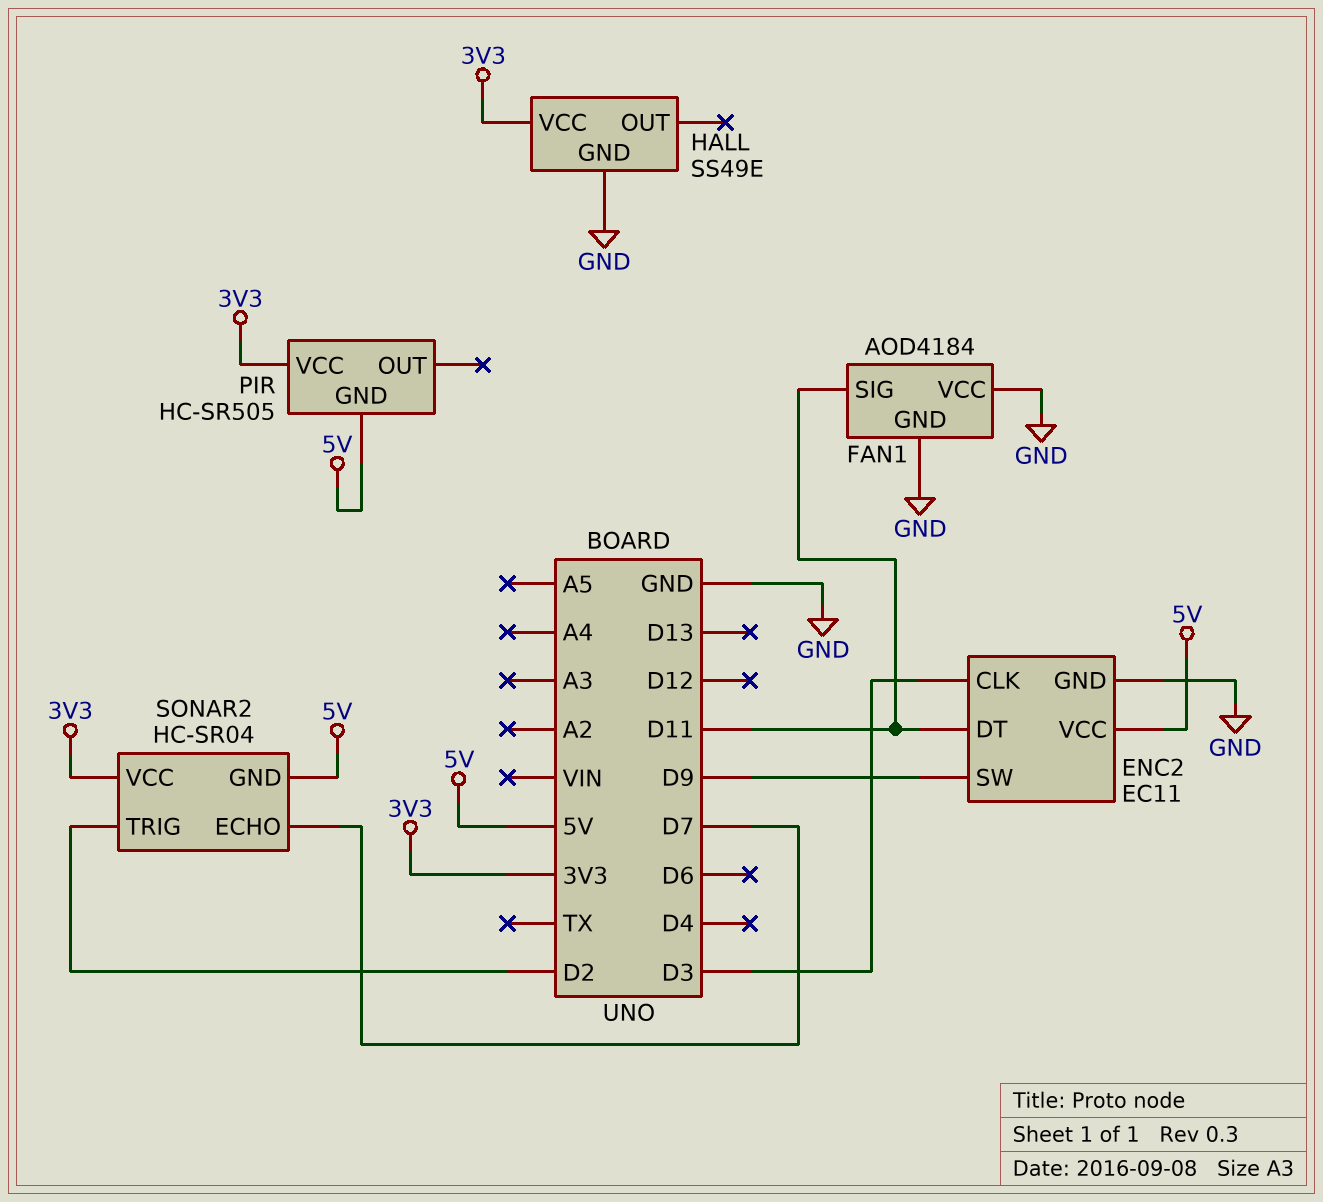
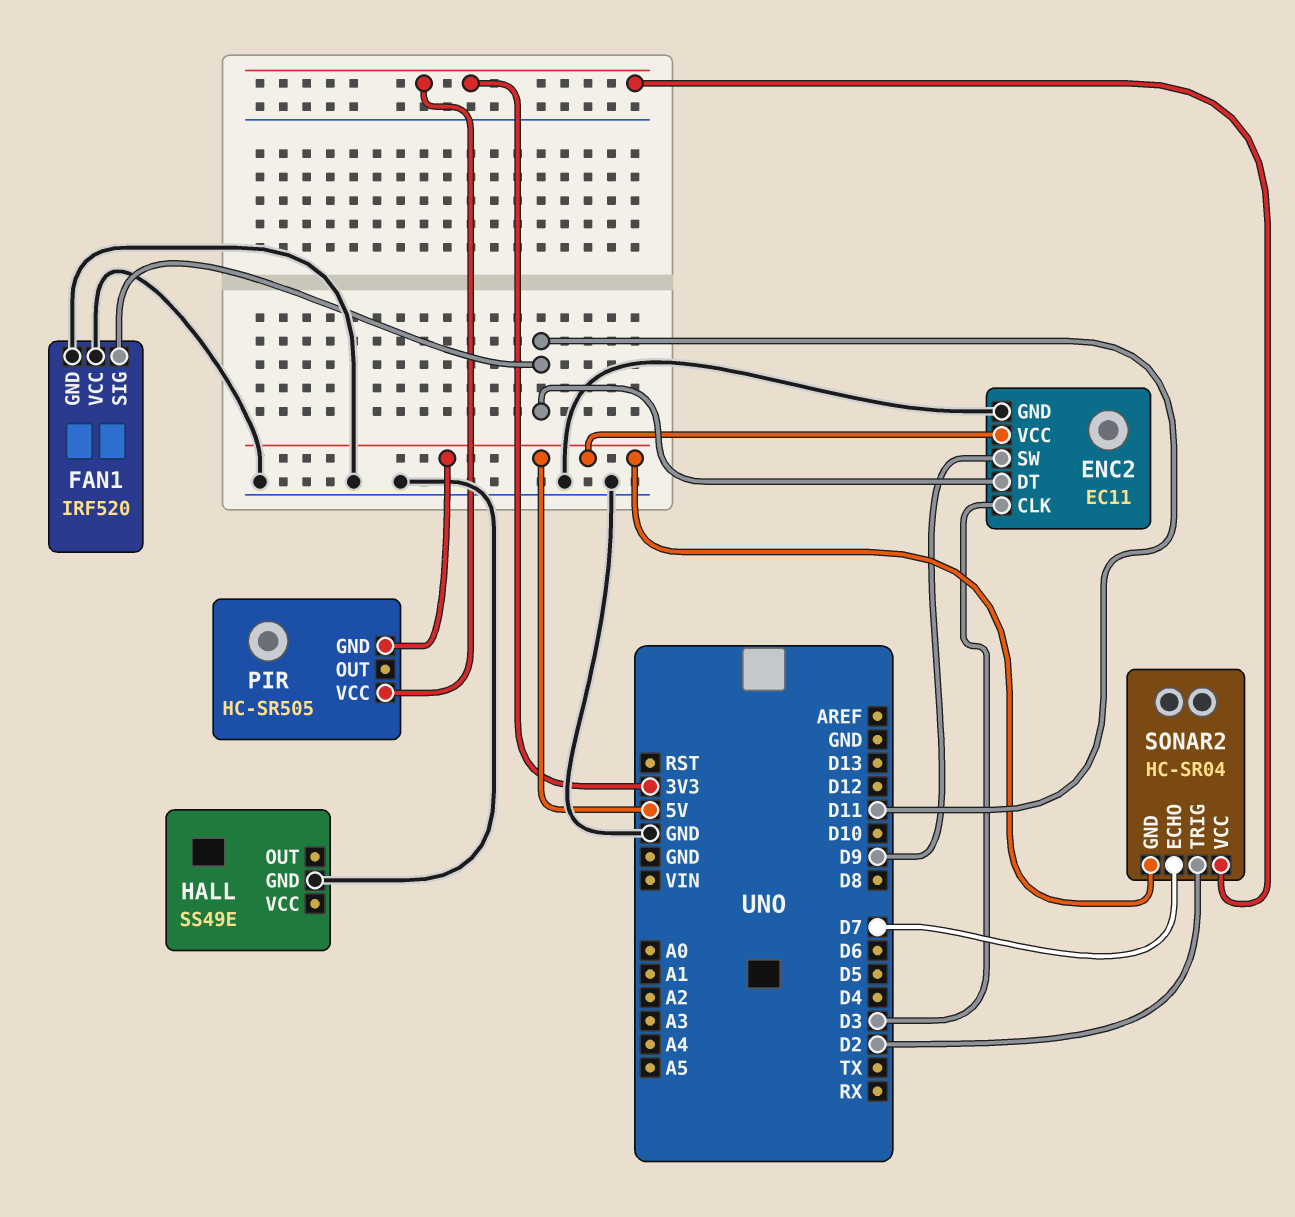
FAN1: AOD4184 -> IRF520
HALL pin VCC: 3V3 -> none

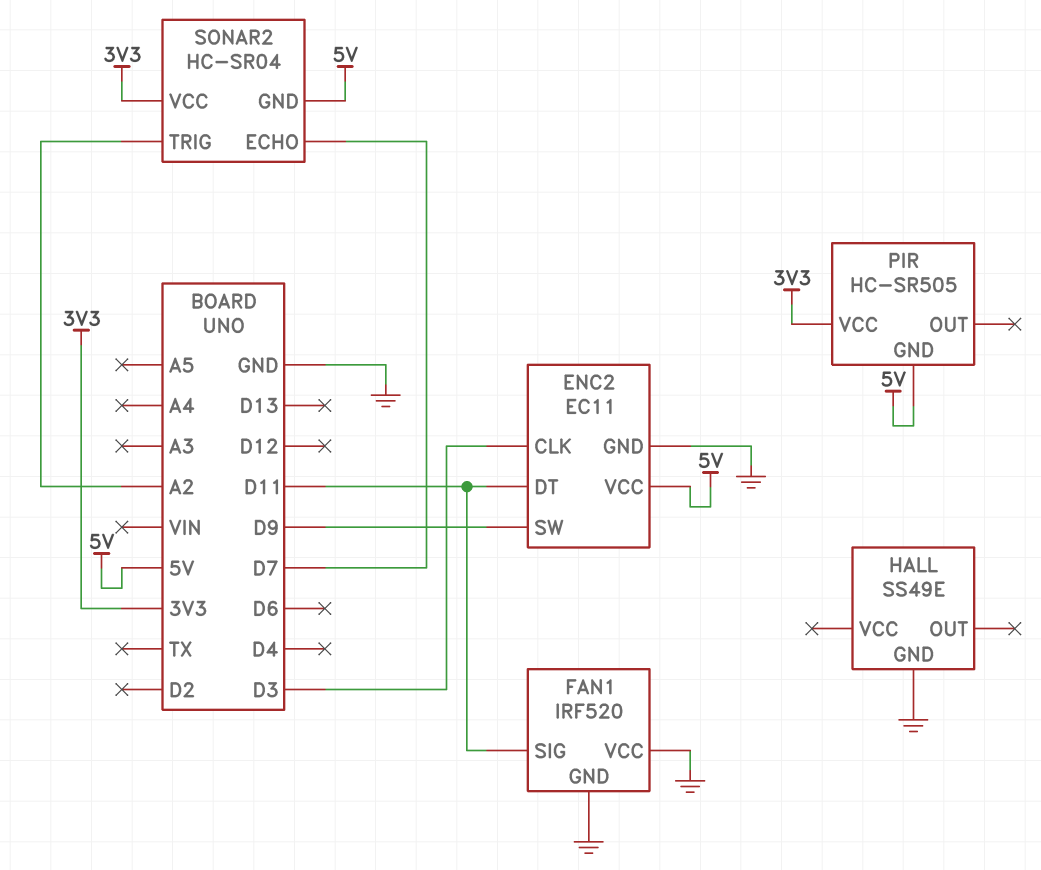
SONAR2 pin TRIG: D2 -> A2

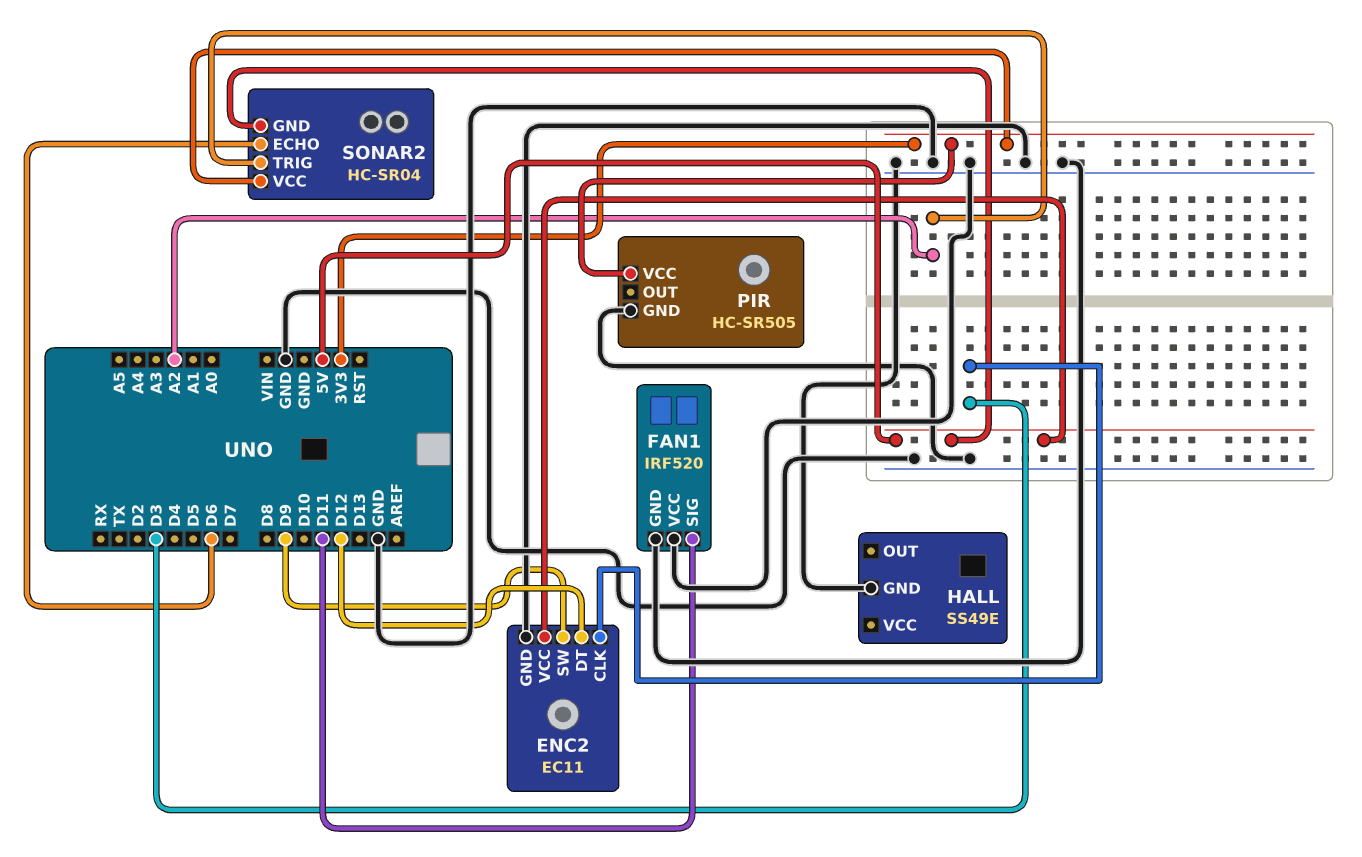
ENC2 pin DT: D11 -> D12
PIR pin GND: 5V -> GND
SONAR2 pin ECHO: D7 -> D6

